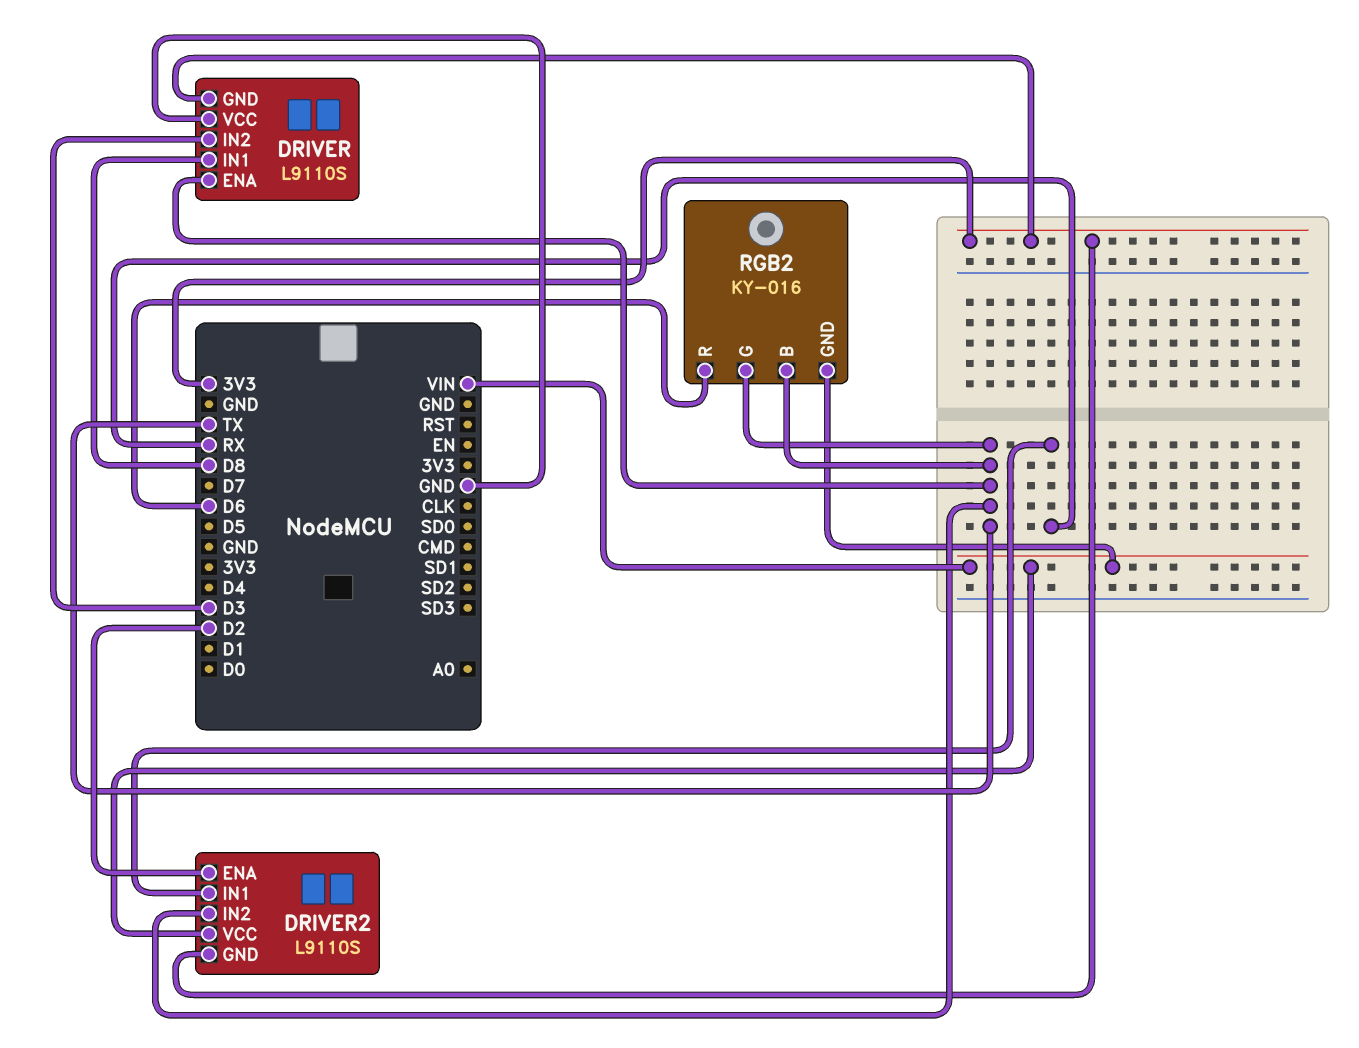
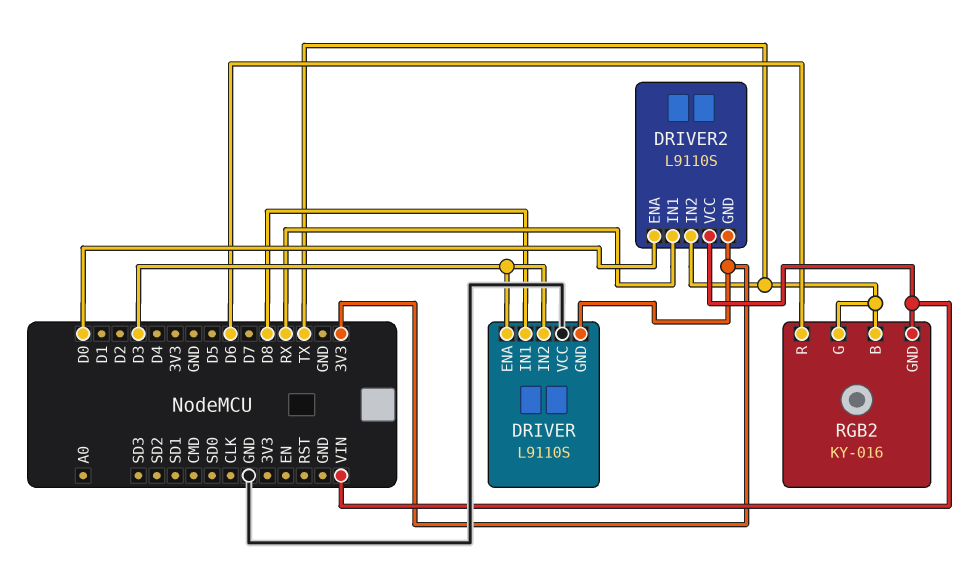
DRIVER pin ENA: TX -> D3
DRIVER2 pin ENA: D2 -> D0

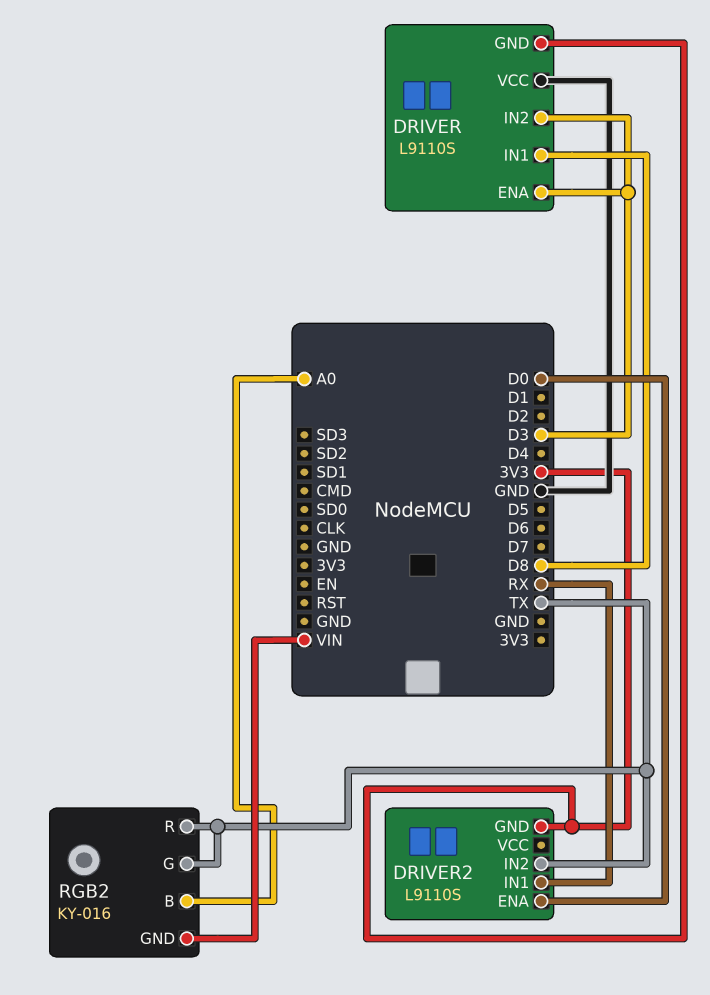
DRIVER2 pin VCC: VIN -> none
RGB2 pin B: TX -> A0
RGB2 pin R: D6 -> TX

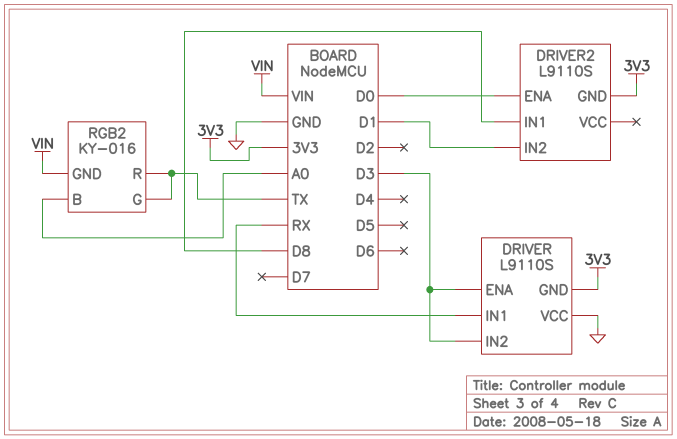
DRIVER pin IN1: D8 -> RX
DRIVER2 pin IN1: RX -> D8
DRIVER2 pin IN2: TX -> D1

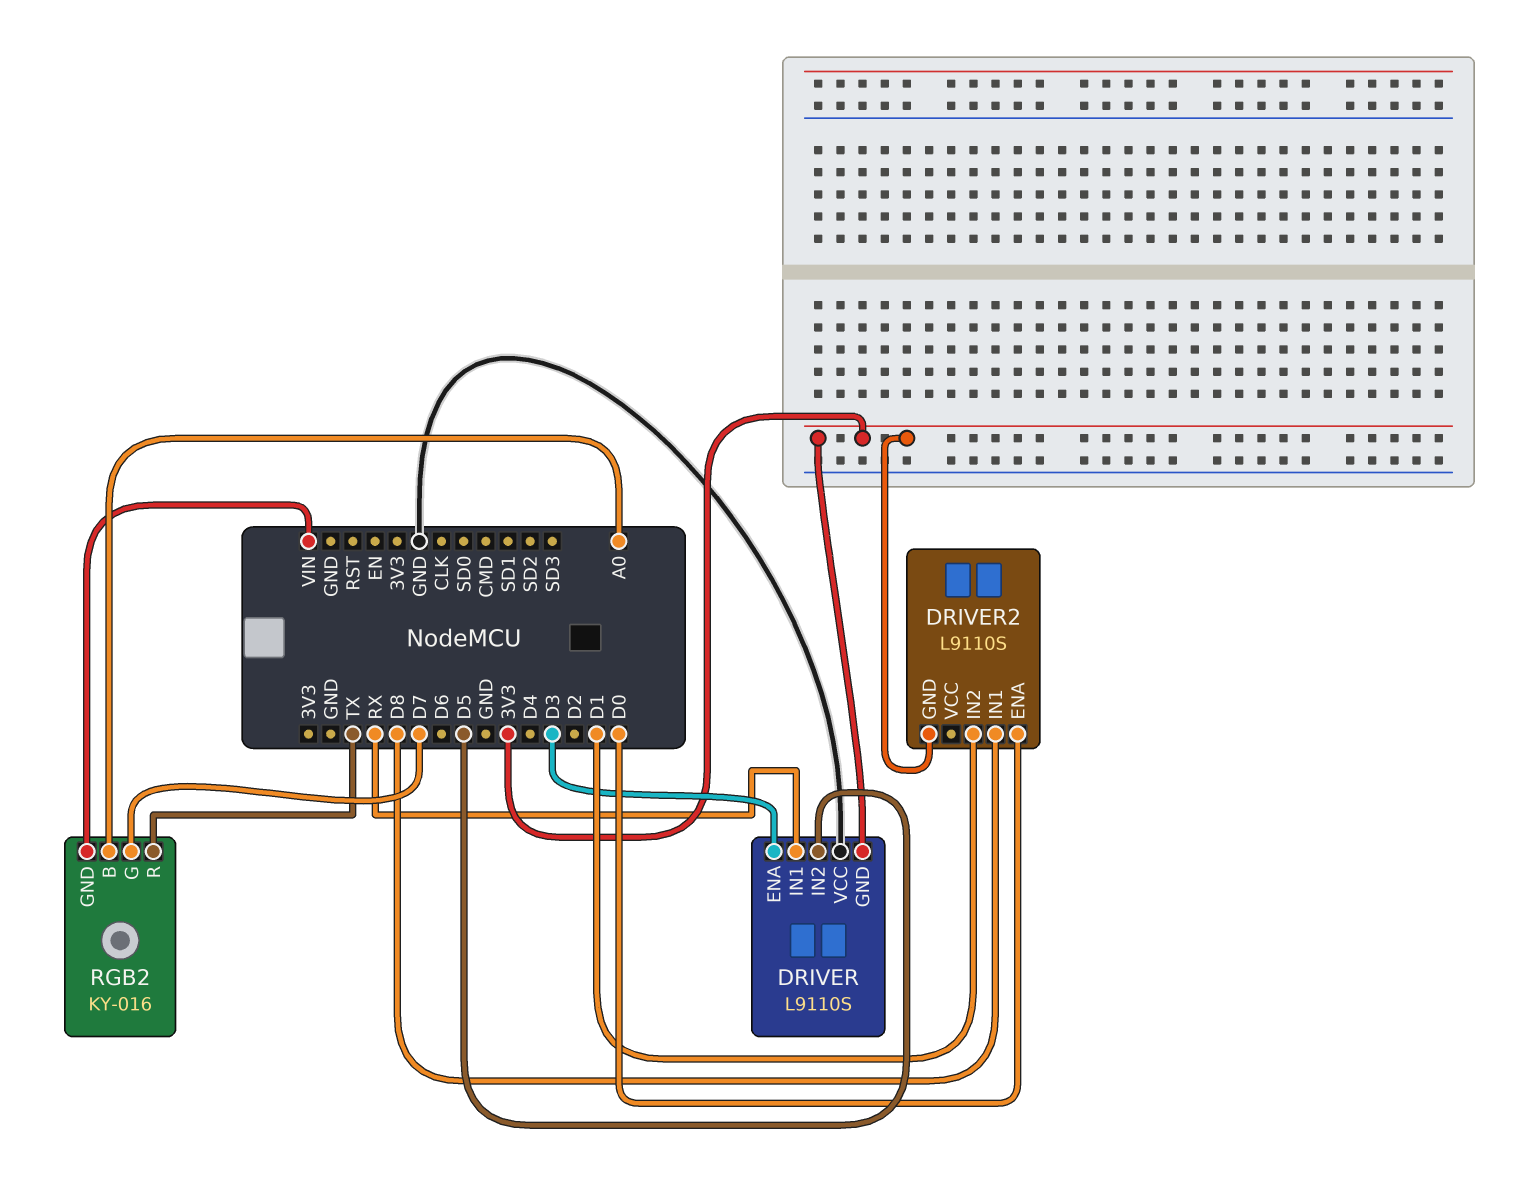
DRIVER pin IN2: D3 -> D5
RGB2 pin G: TX -> D7

